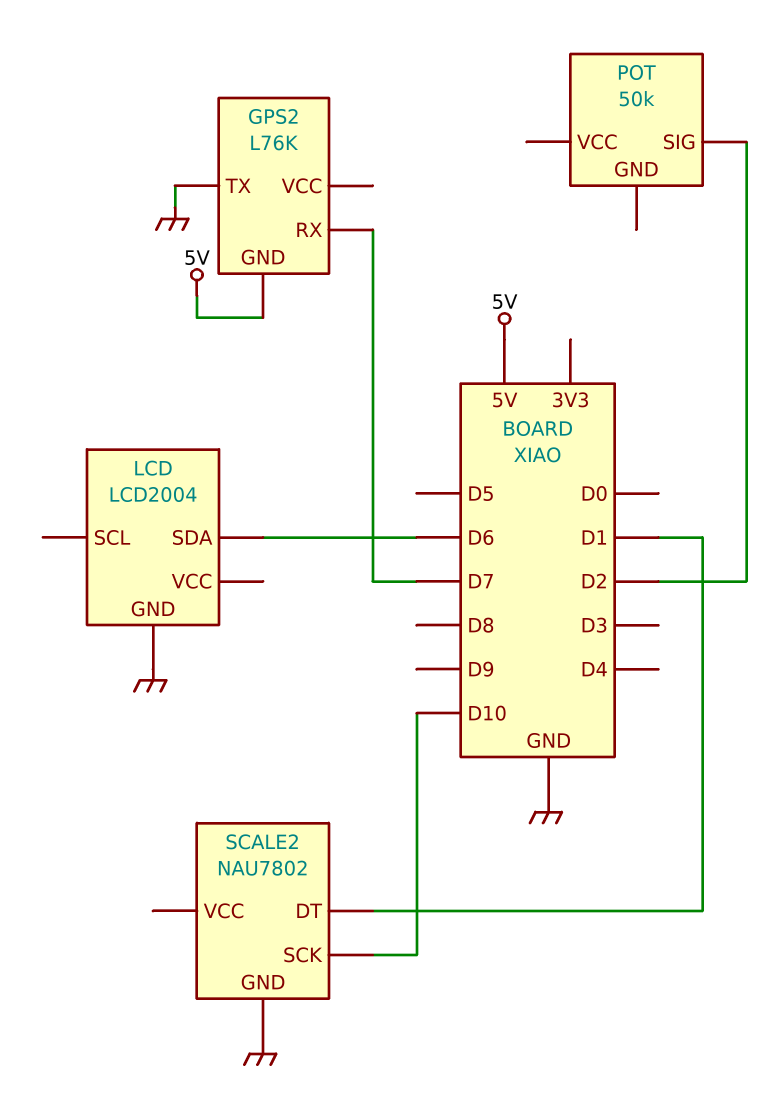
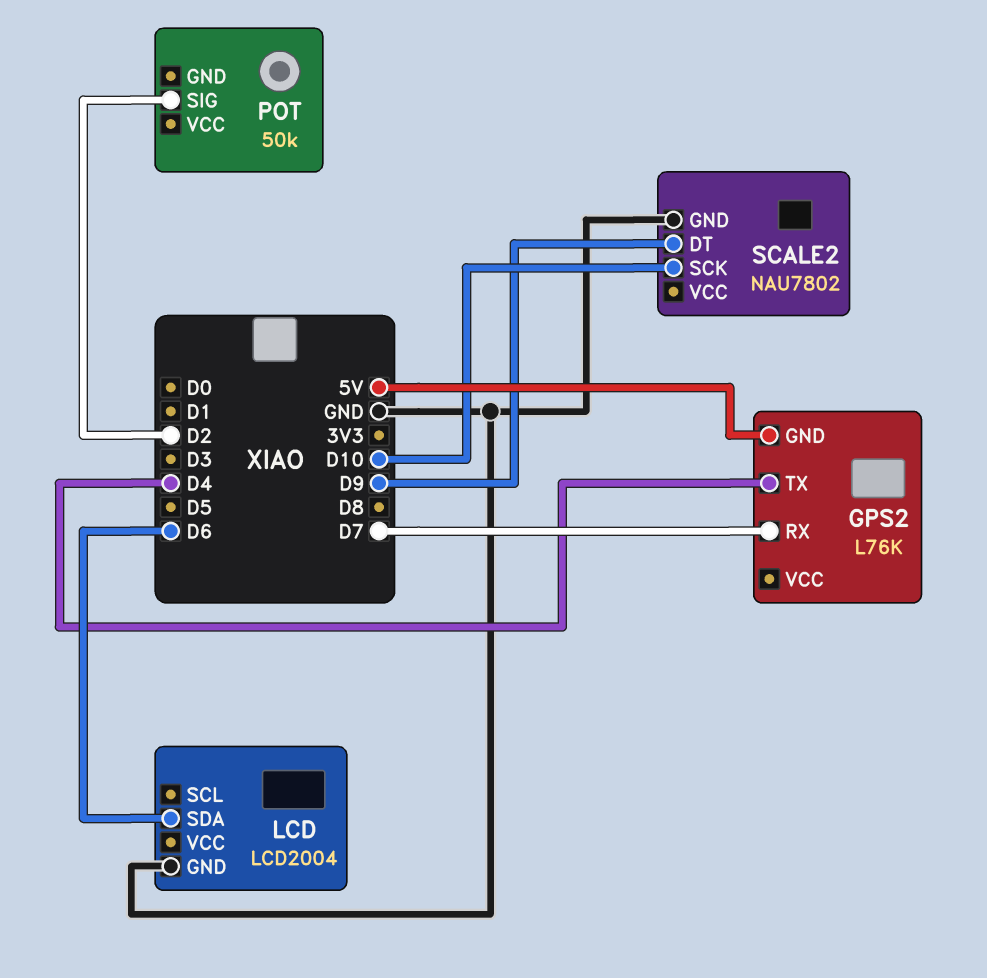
GPS2 pin TX: GND -> D4
SCALE2 pin DT: D1 -> D9

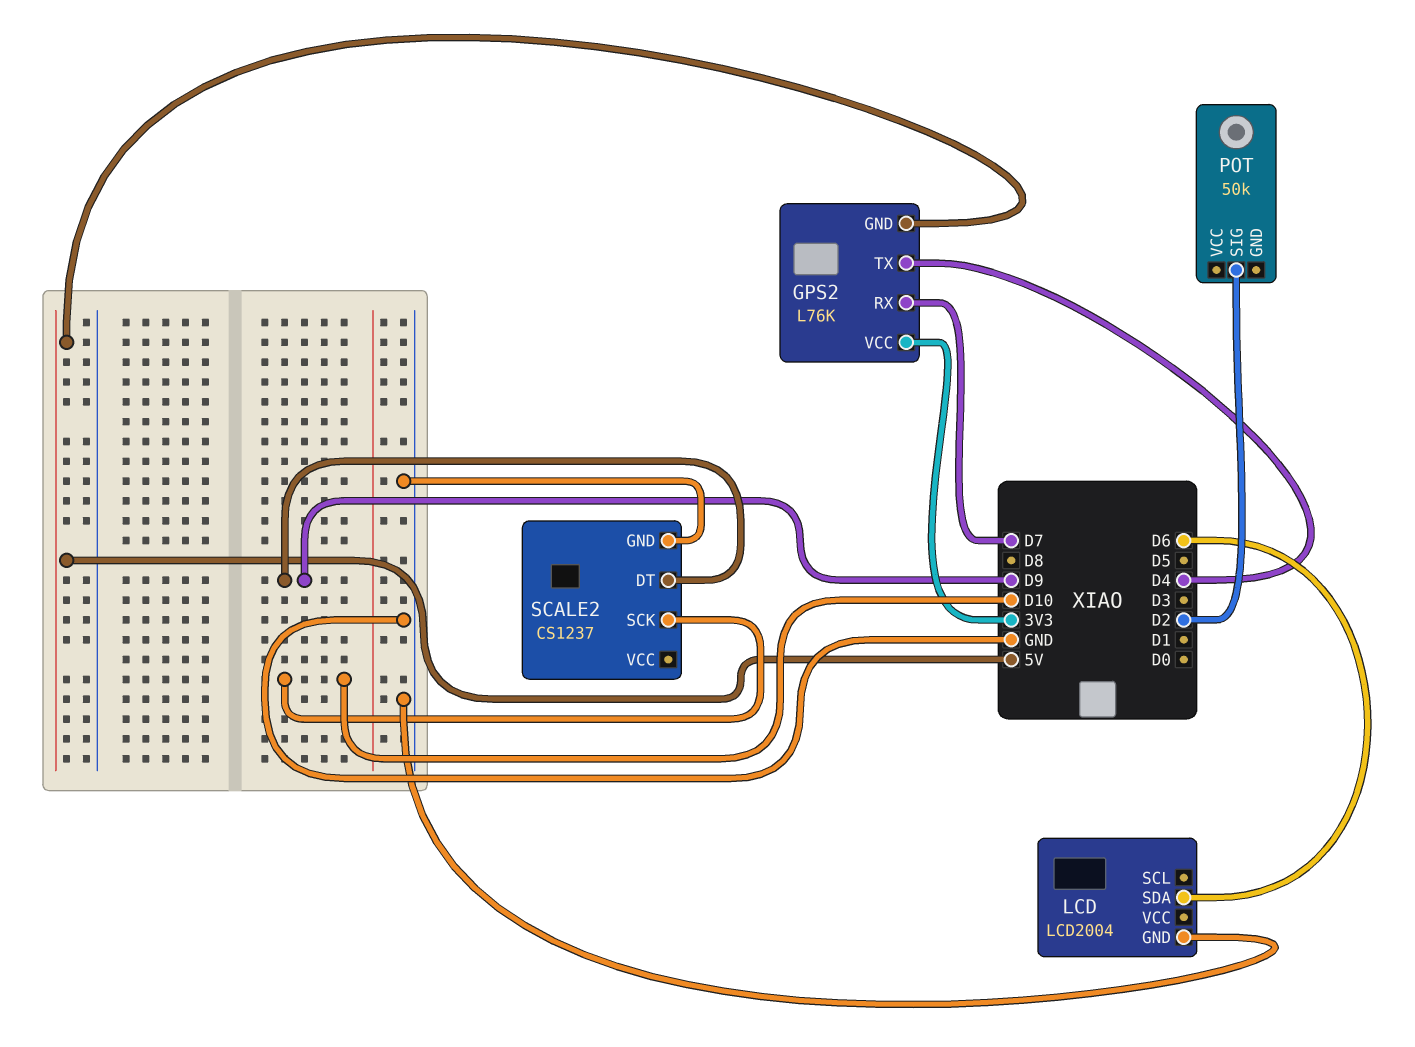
GPS2 pin VCC: none -> 3V3
SCALE2: NAU7802 -> CS1237

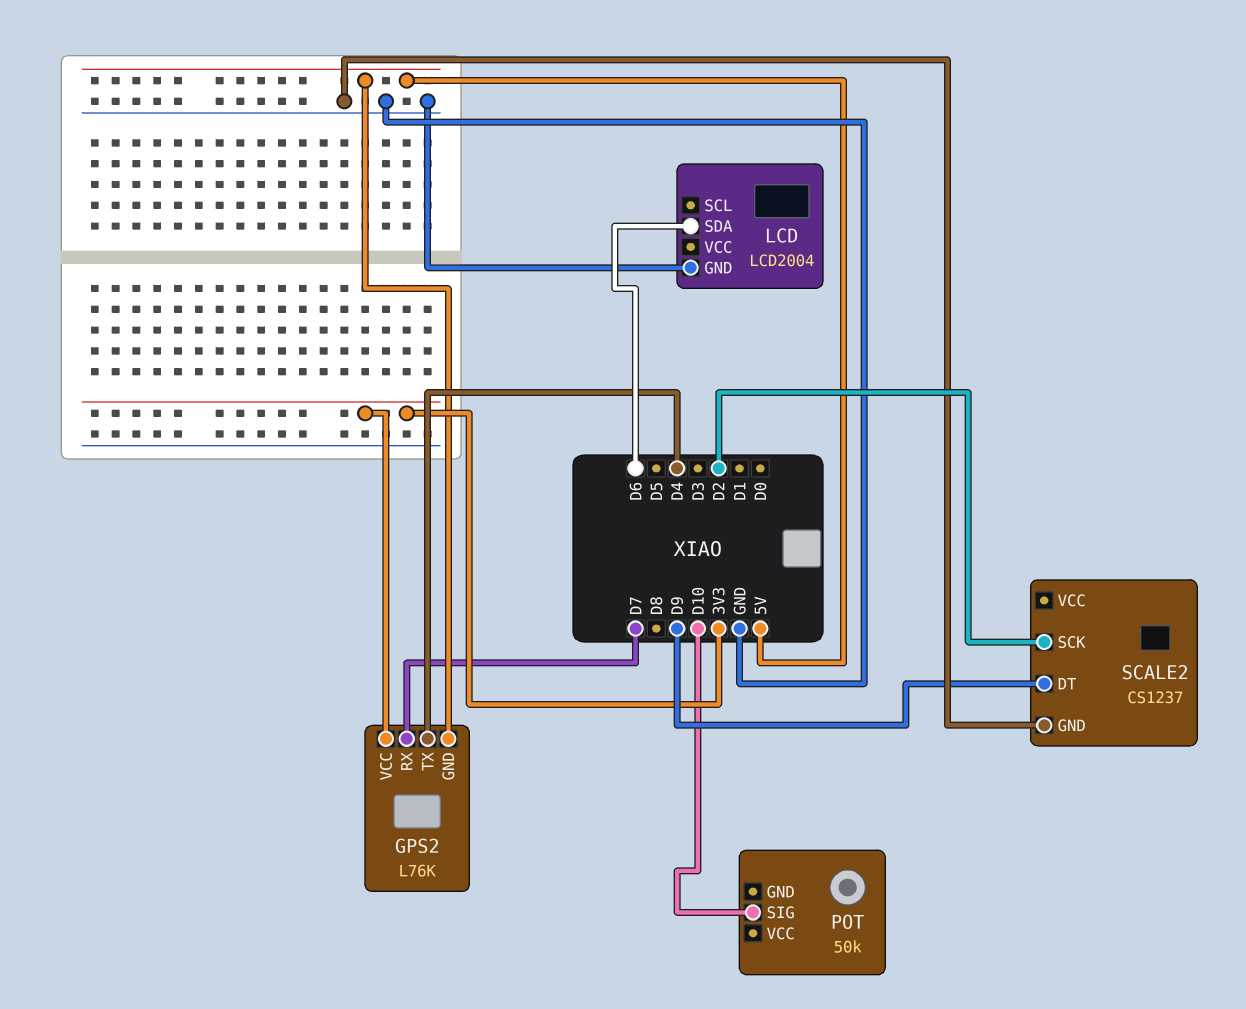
POT pin SIG: D2 -> D10
SCALE2 pin SCK: D10 -> D2

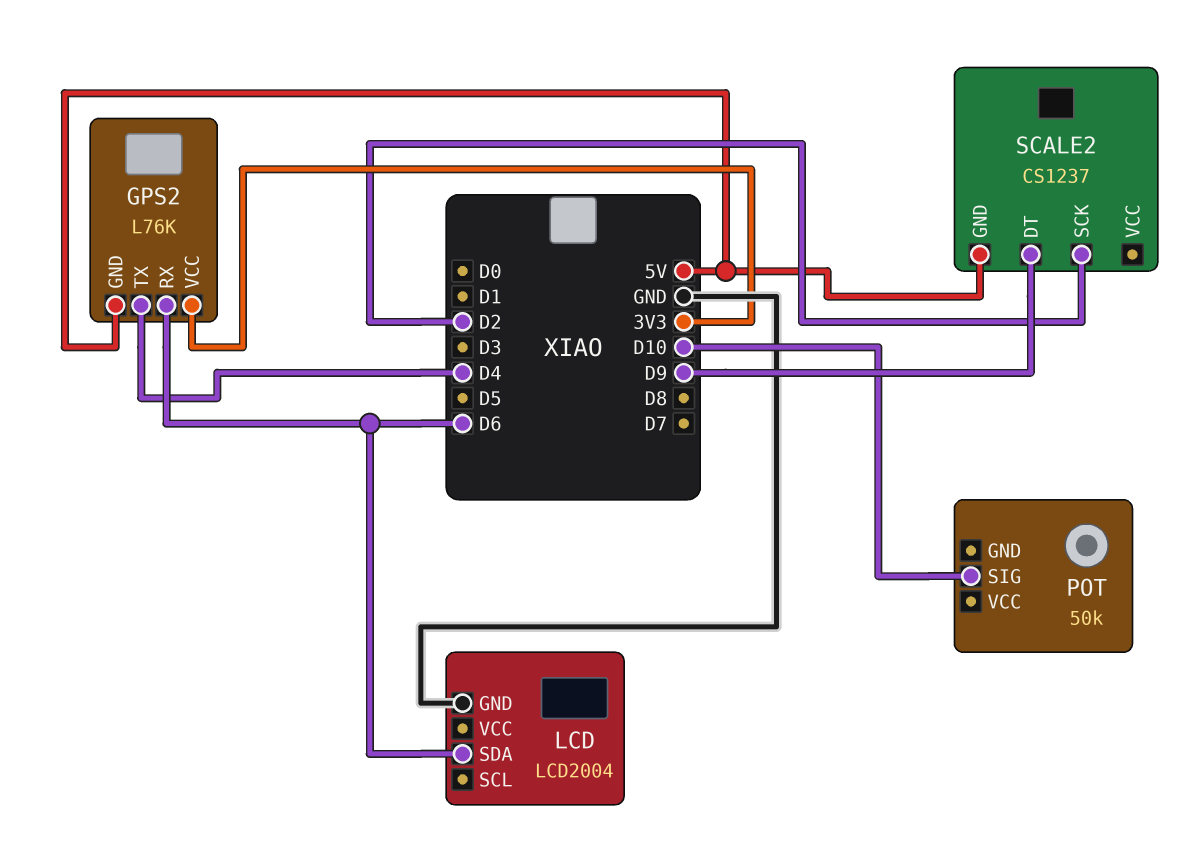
GPS2 pin RX: D7 -> D6
SCALE2 pin GND: GND -> 5V

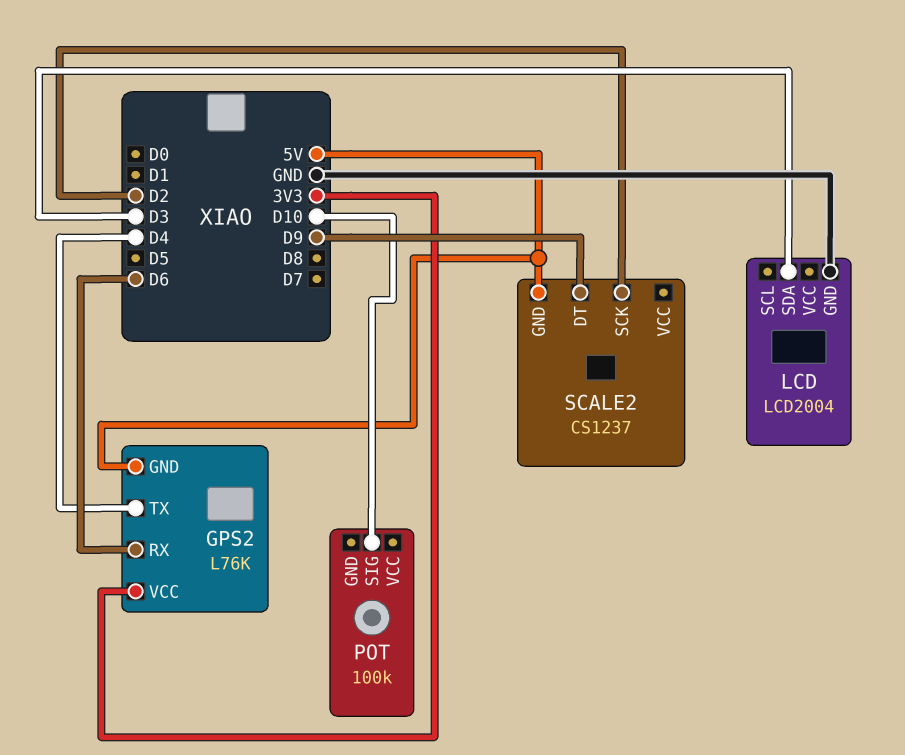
LCD pin SDA: D6 -> D3
POT: 50k -> 100k

